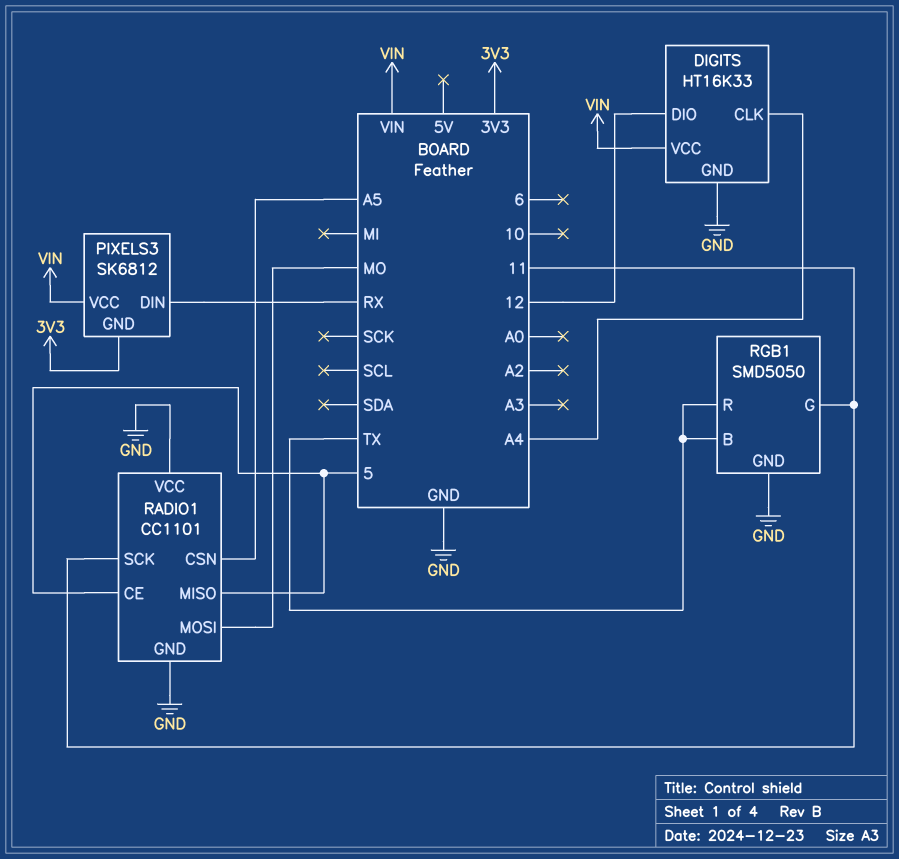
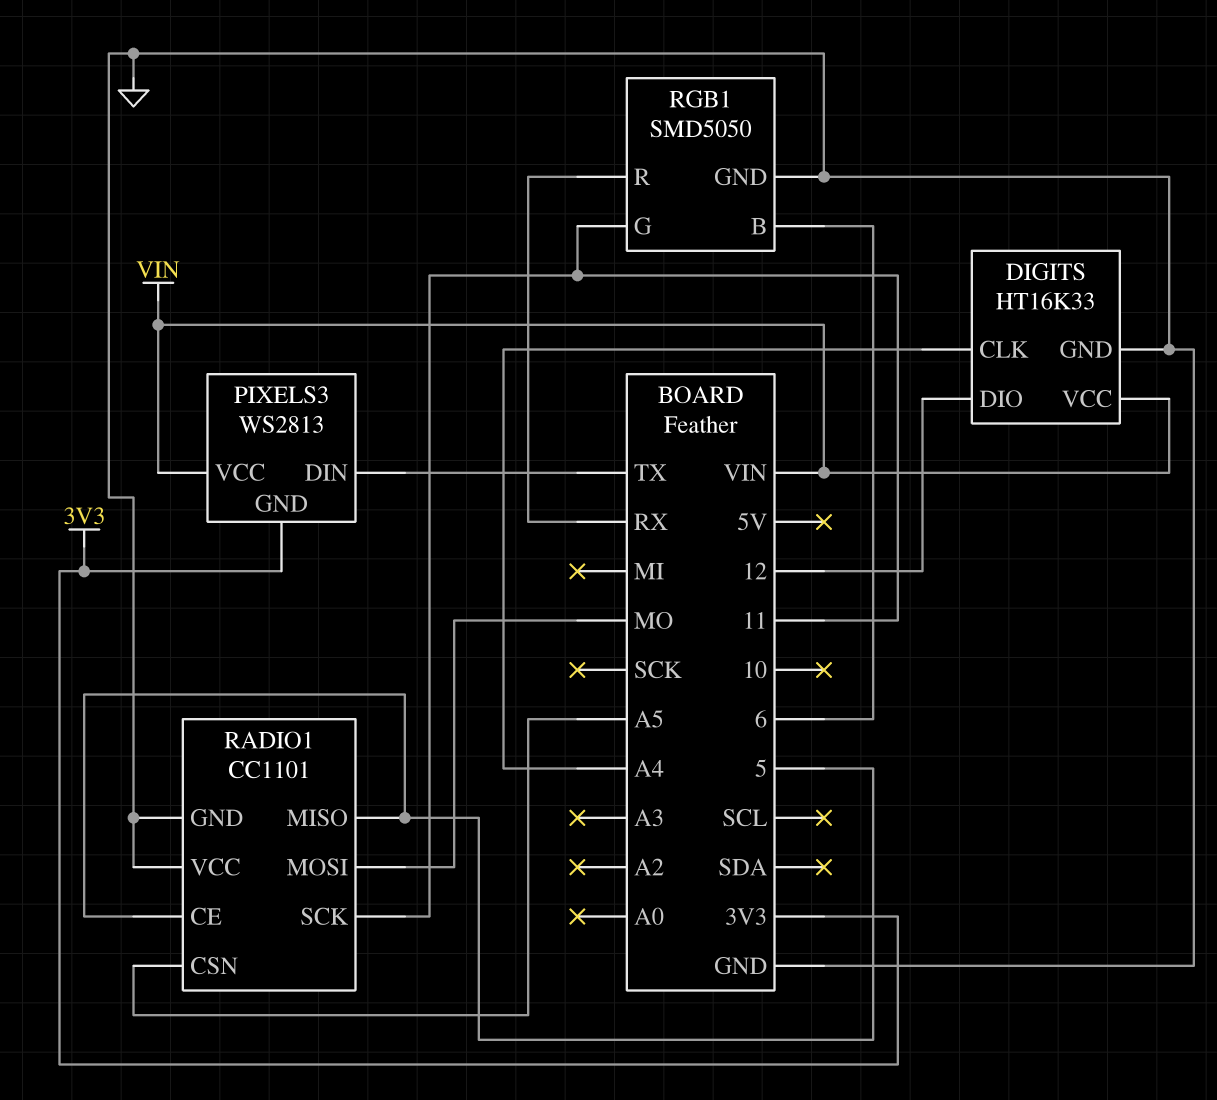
PIXELS3: SK6812 -> WS2813
PIXELS3 pin DIN: RX -> TX
RGB1 pin B: TX -> 6
RGB1 pin R: TX -> RX

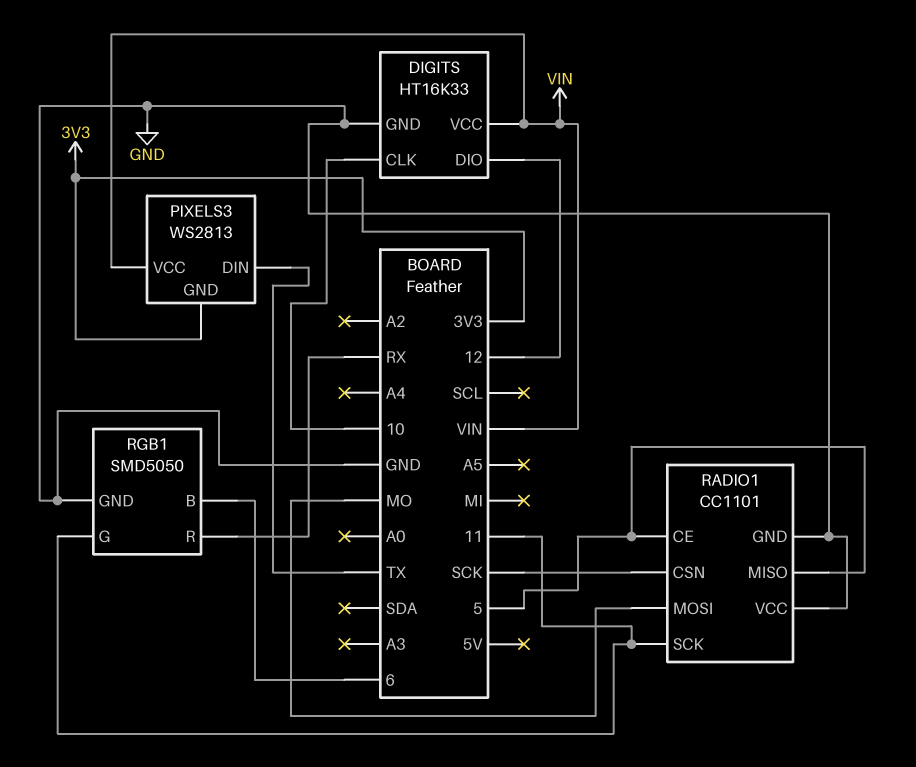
DIGITS pin CLK: A4 -> 10
RADIO1 pin CSN: A5 -> SCK

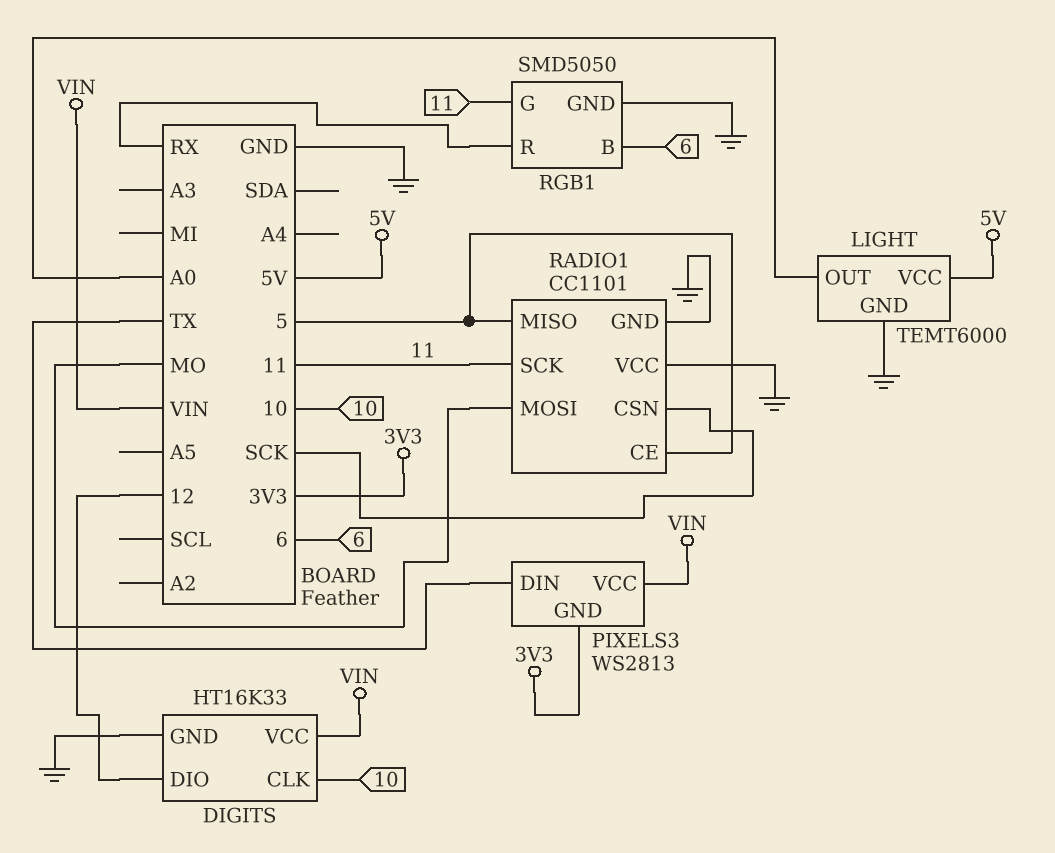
LIGHT: none -> TEMT6000
LIGHT pin GND: none -> GND
LIGHT pin OUT: none -> A0
LIGHT pin VCC: none -> 5V

